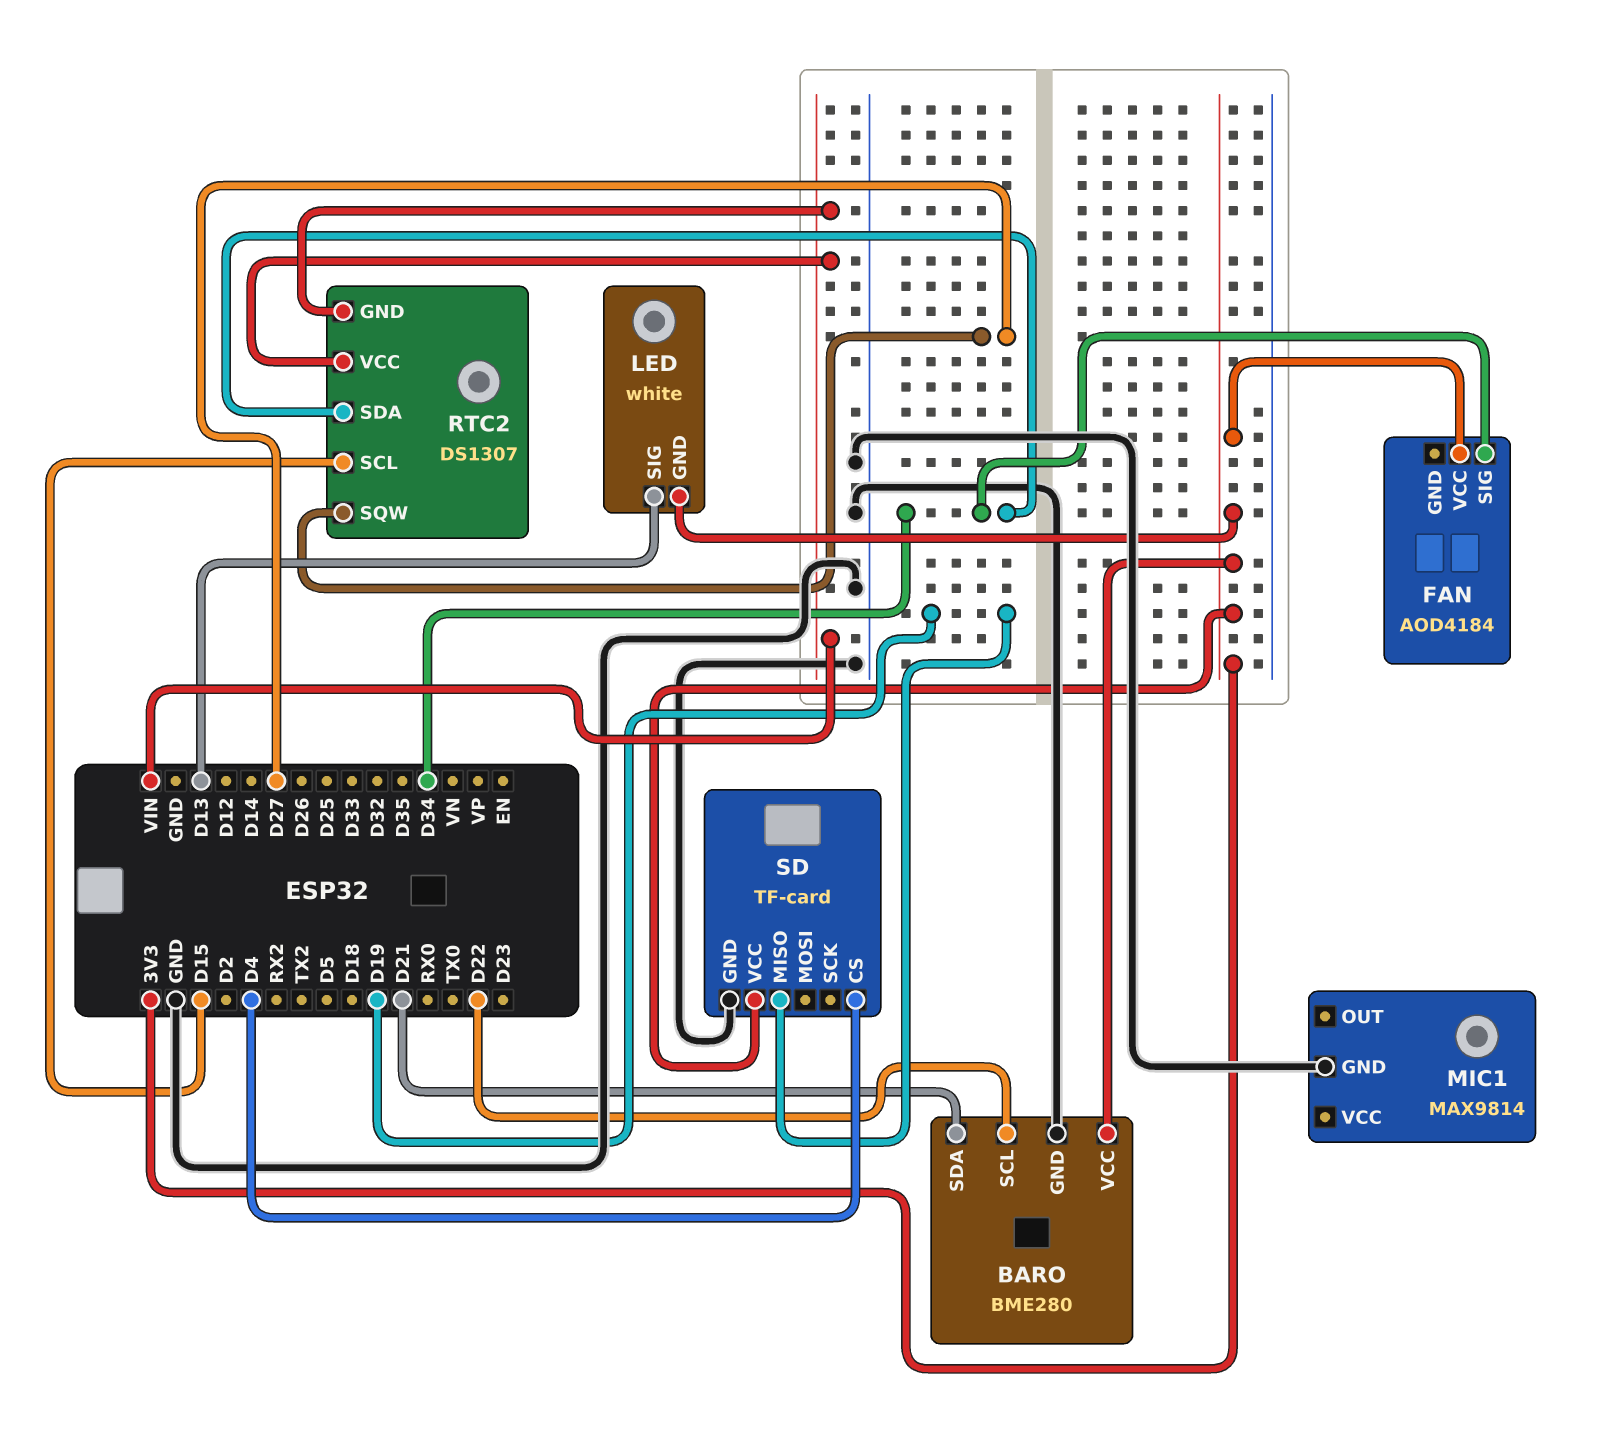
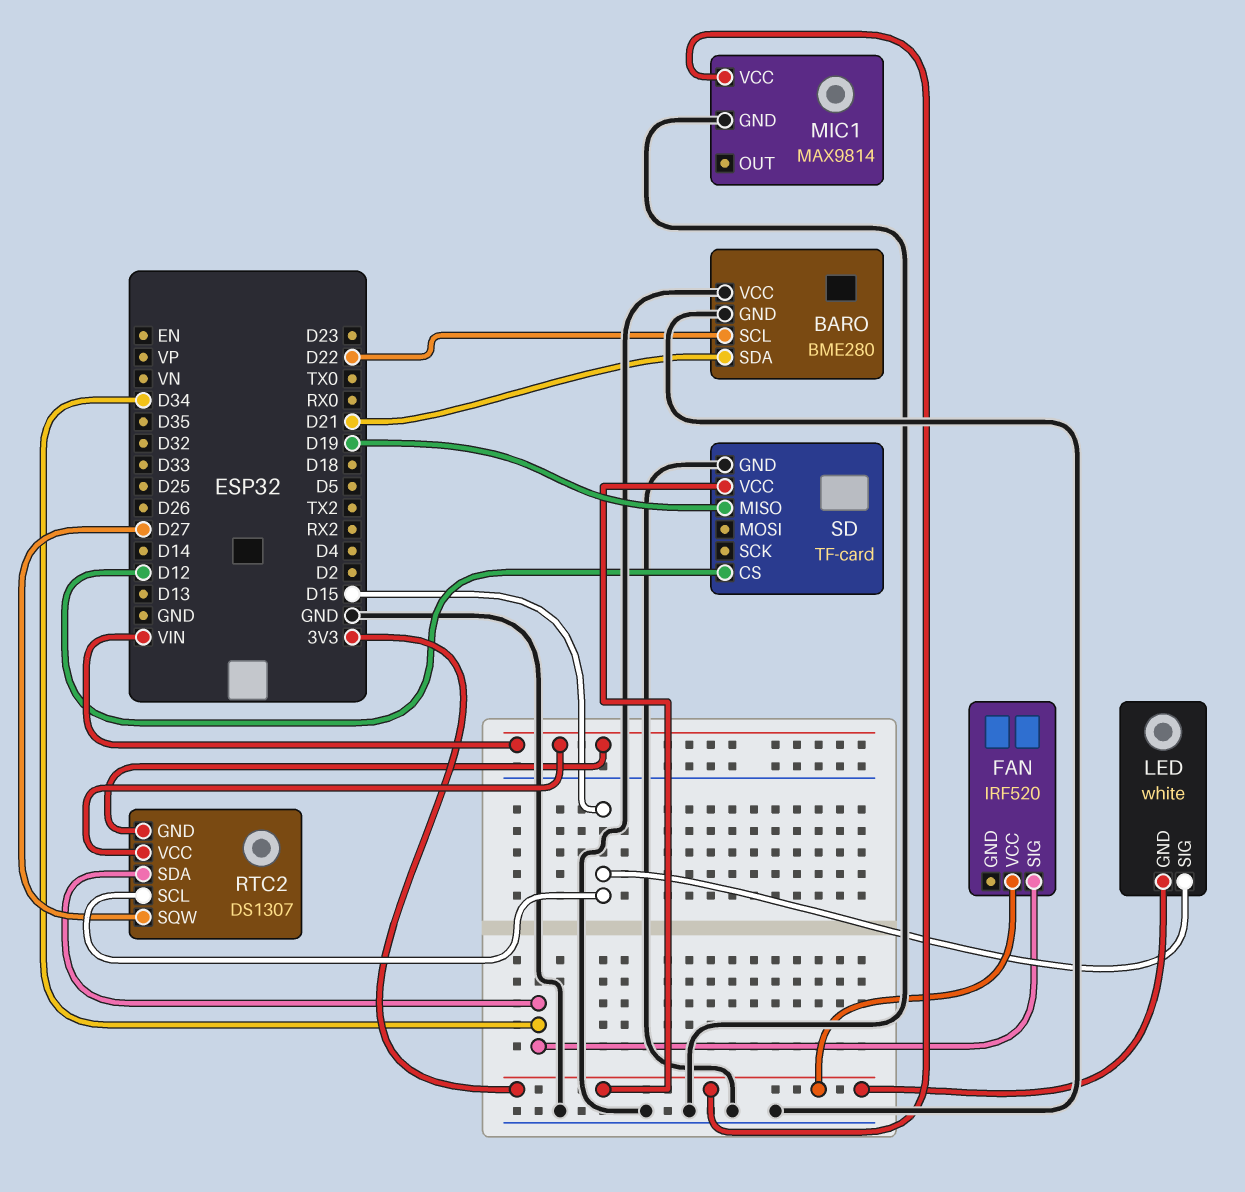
BARO pin VCC: 3V3 -> GND
FAN: AOD4184 -> IRF520
LED pin SIG: D13 -> D15
MIC1 pin VCC: none -> 3V3
SD pin CS: D4 -> D12

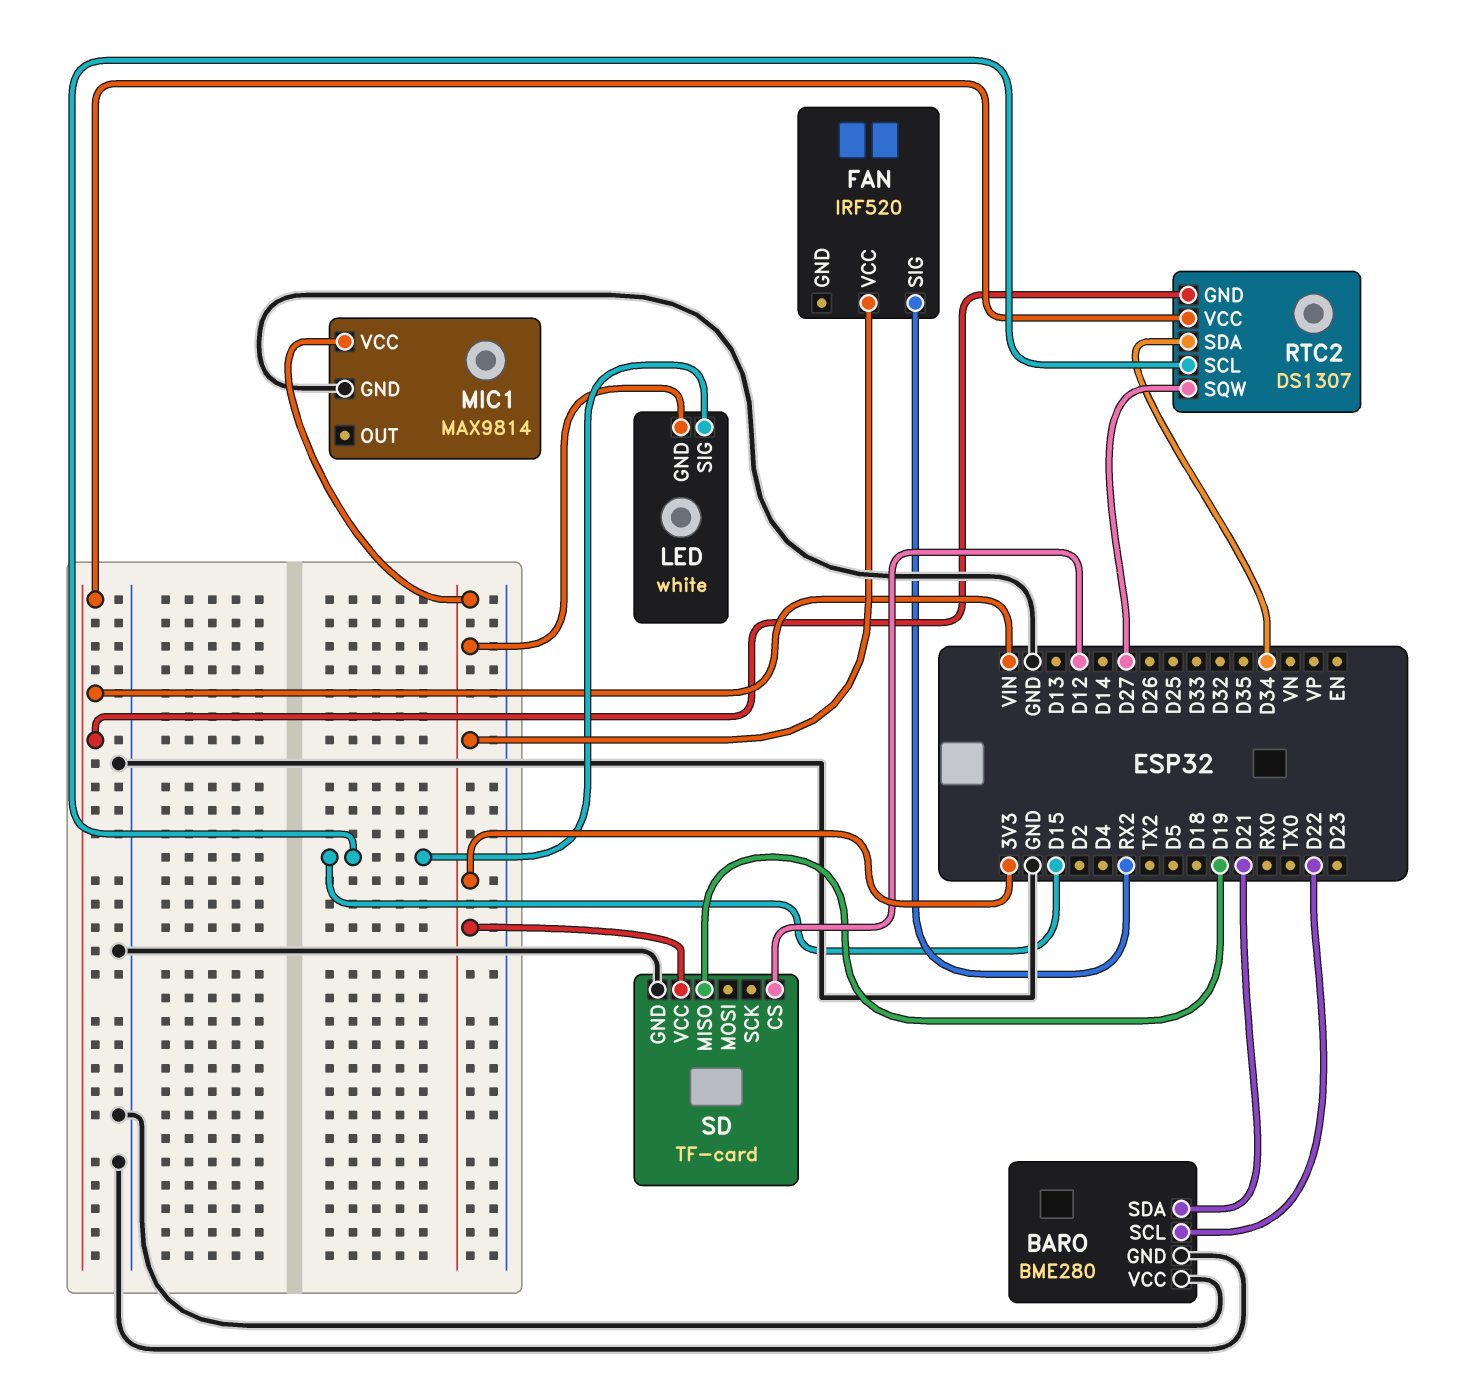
FAN pin SIG: D34 -> RX2

